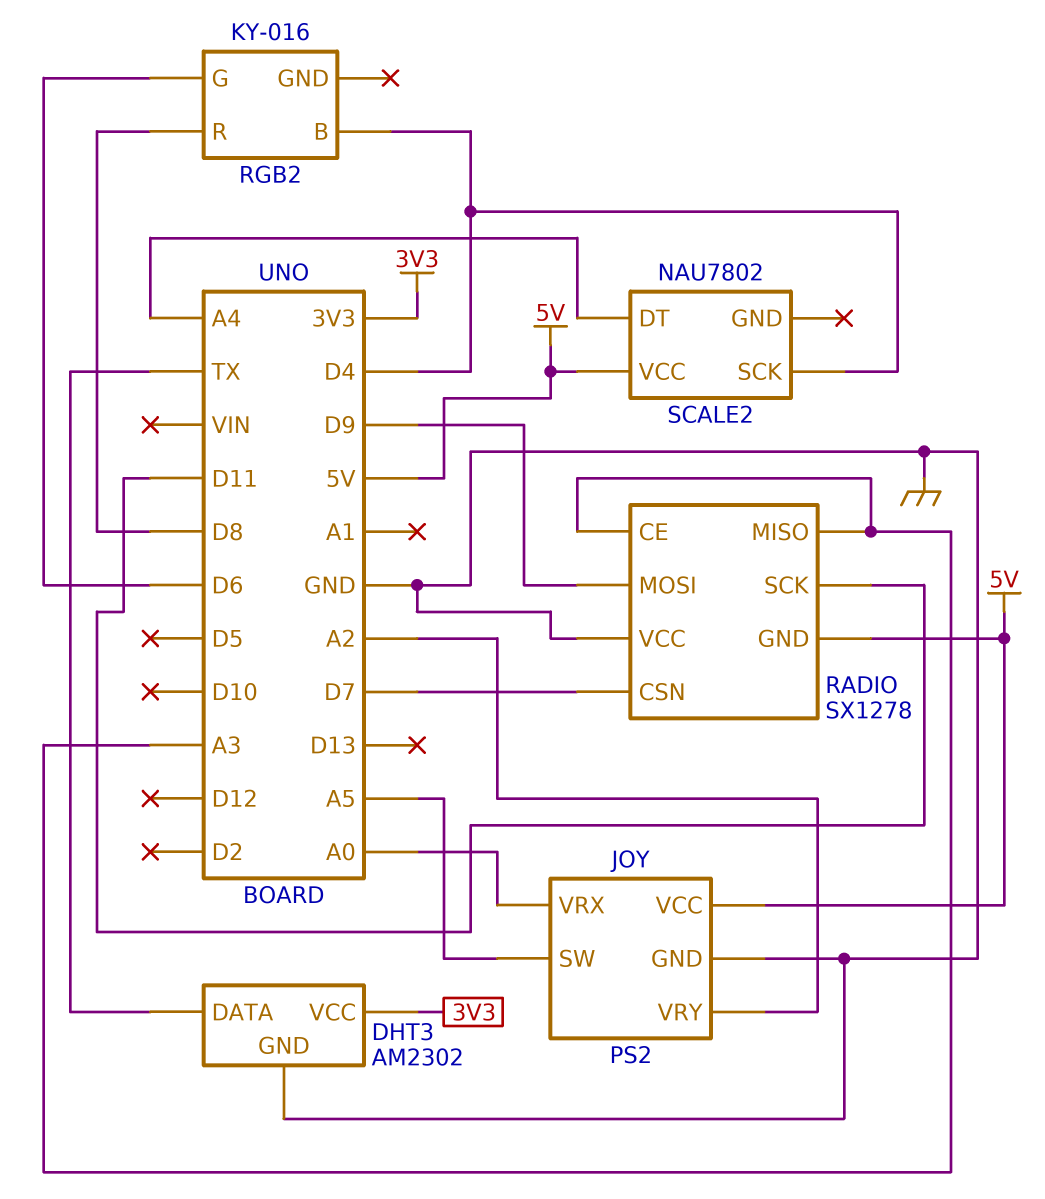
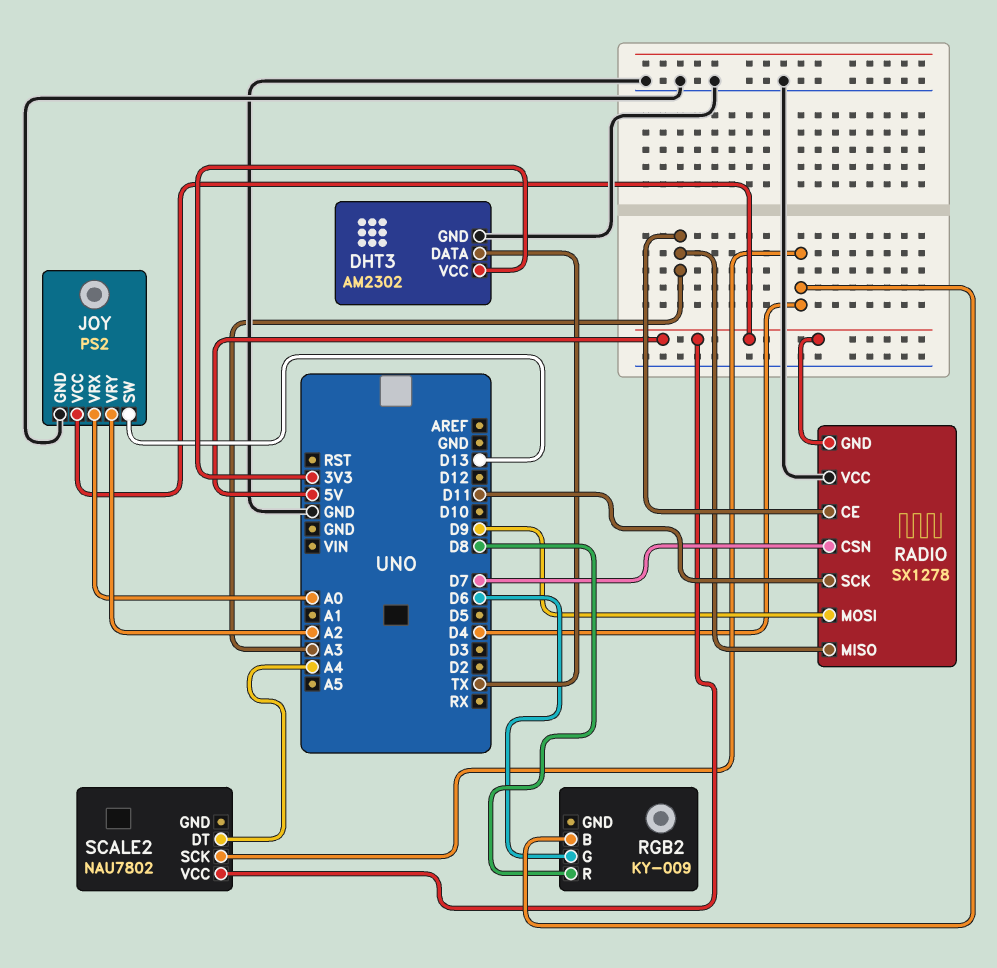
JOY pin SW: A5 -> D13
RGB2: KY-016 -> KY-009

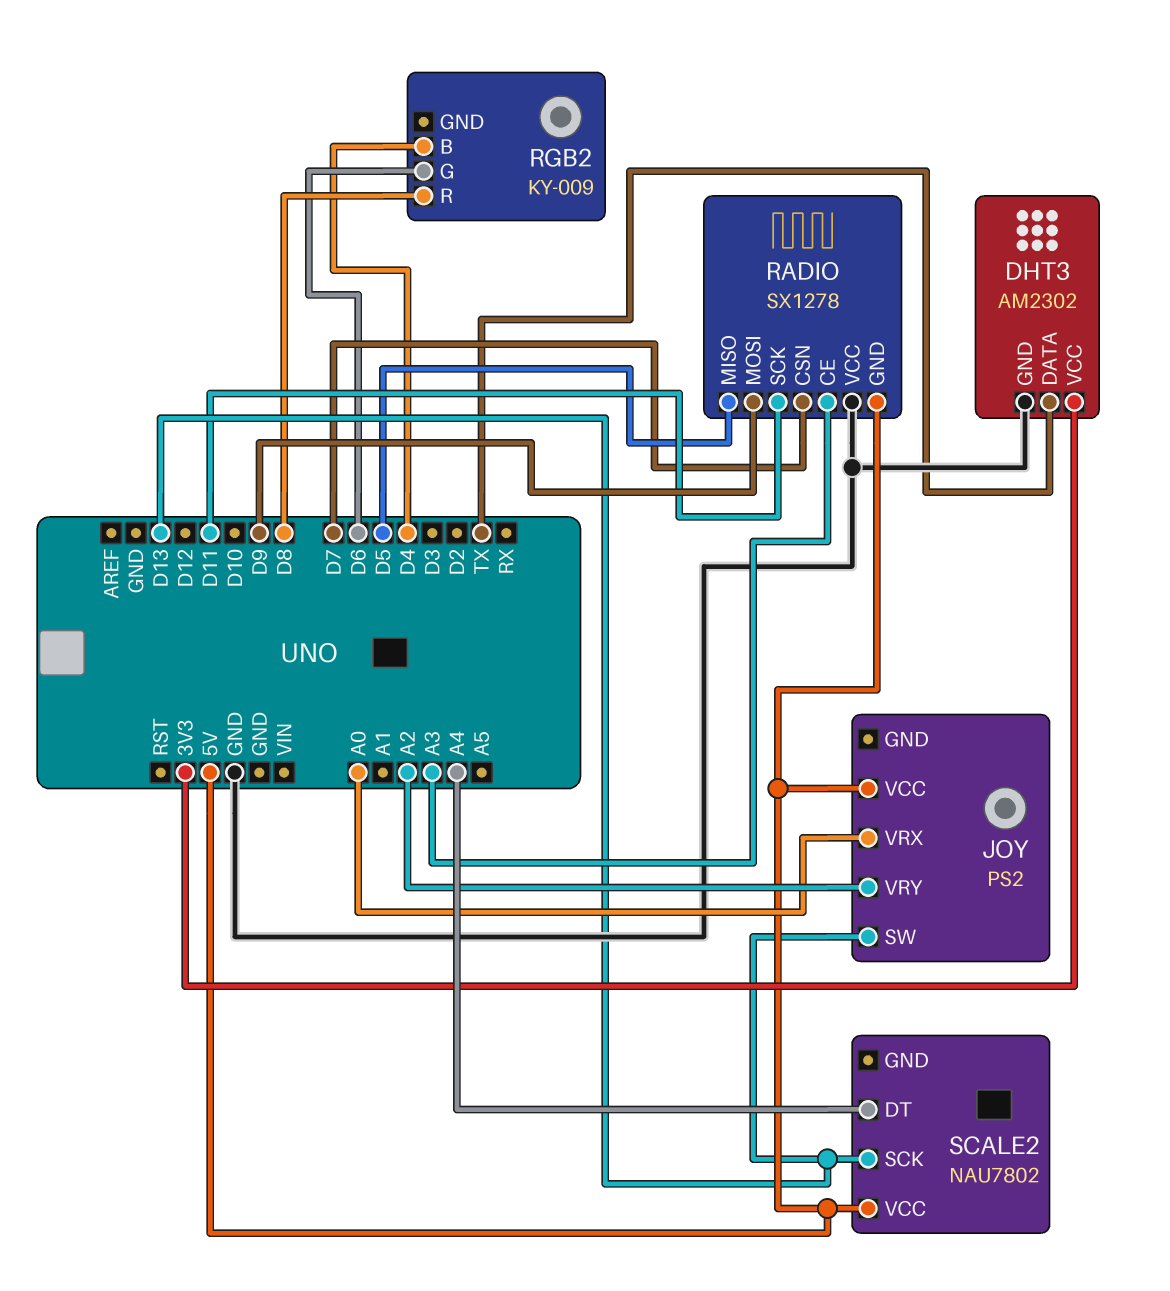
JOY pin GND: GND -> none
RADIO pin MISO: A3 -> D5
SCALE2 pin SCK: D4 -> D13

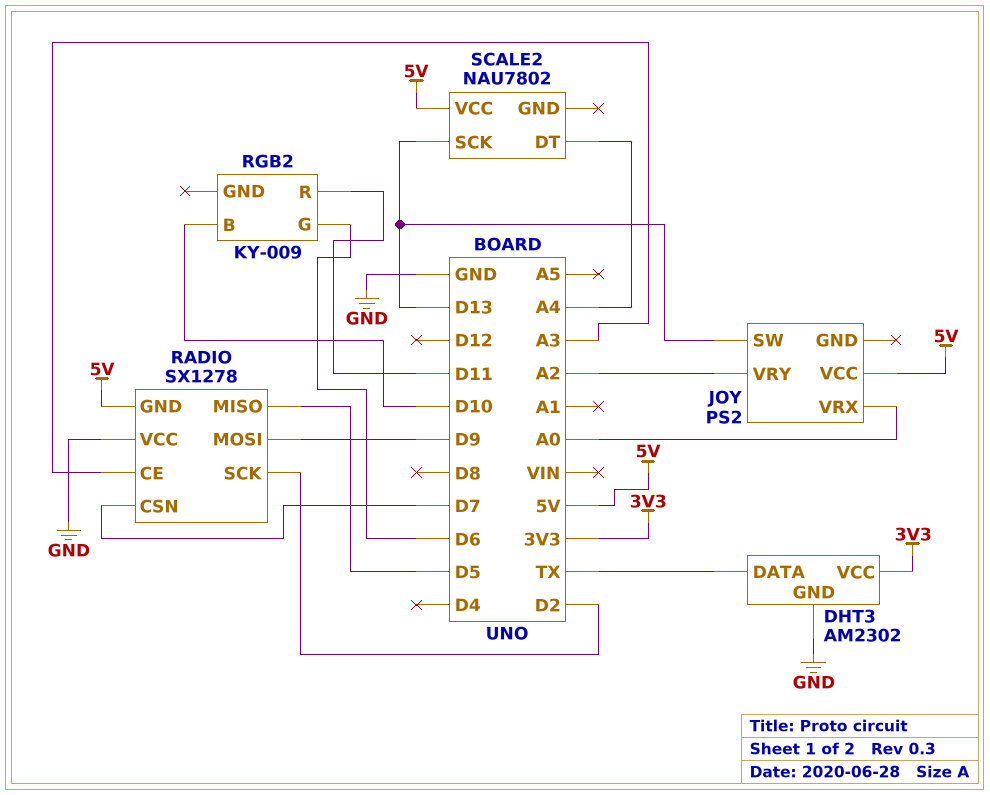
RADIO pin SCK: D11 -> D2
RGB2 pin B: D4 -> D10
RGB2 pin R: D8 -> D11

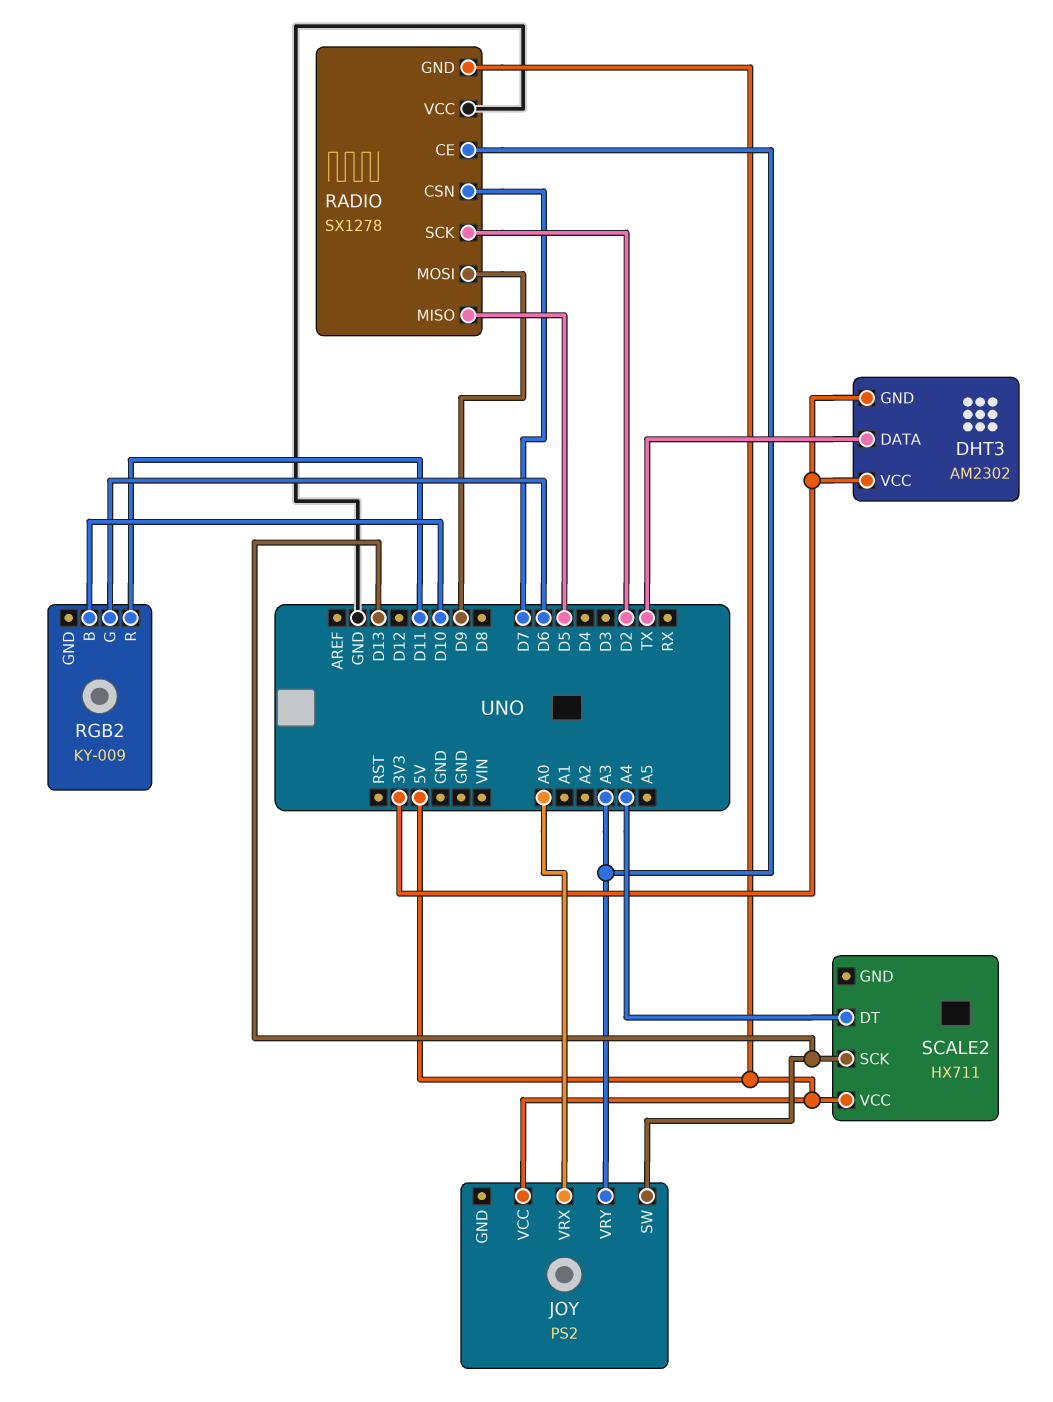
DHT3 pin GND: GND -> 3V3
JOY pin VRY: A2 -> A3
SCALE2: NAU7802 -> HX711

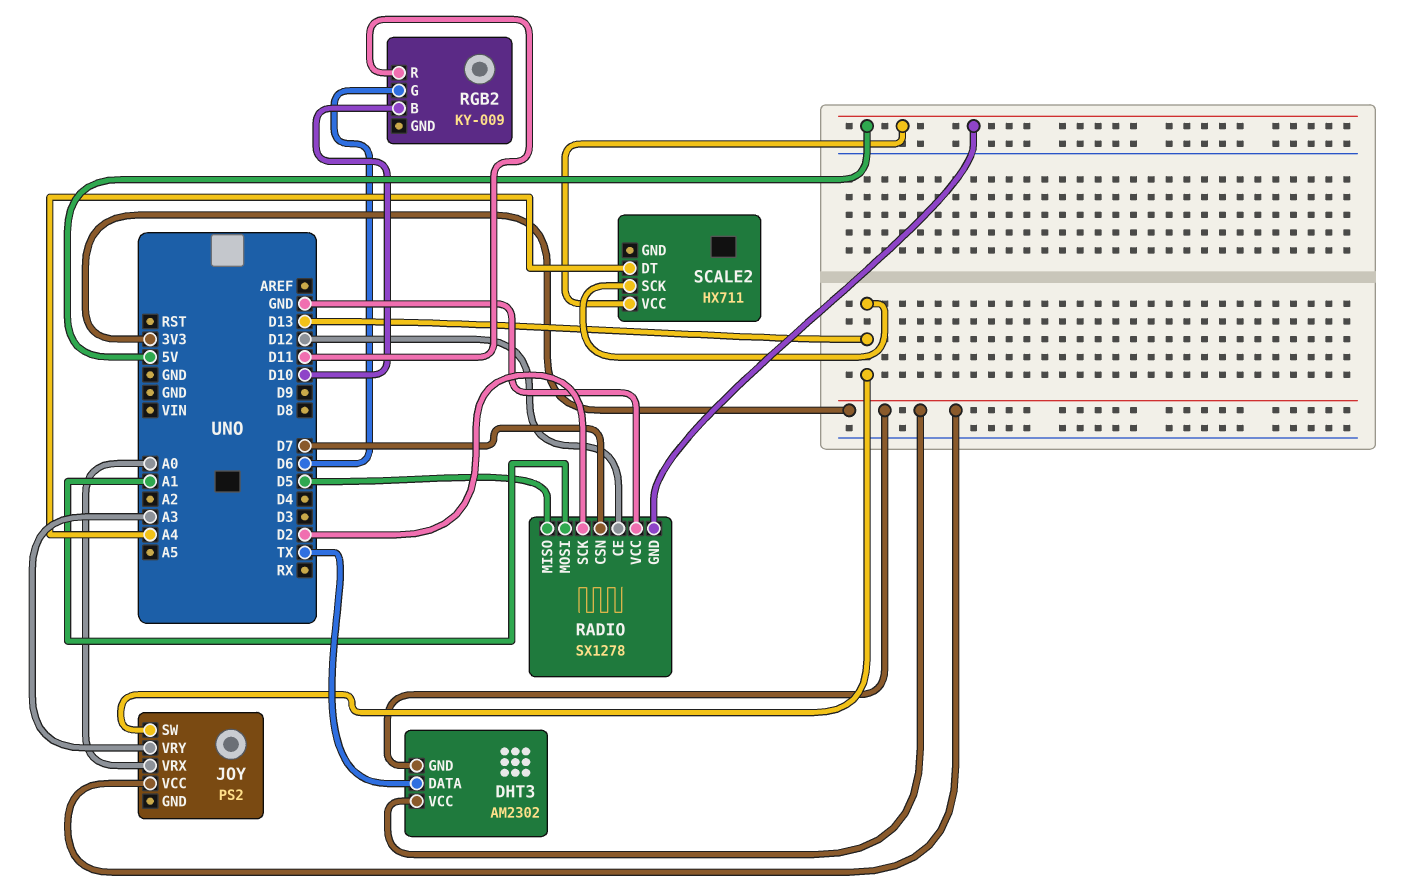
JOY pin VCC: 5V -> 3V3
RADIO pin CE: A3 -> D12
RADIO pin MOSI: D9 -> A1

